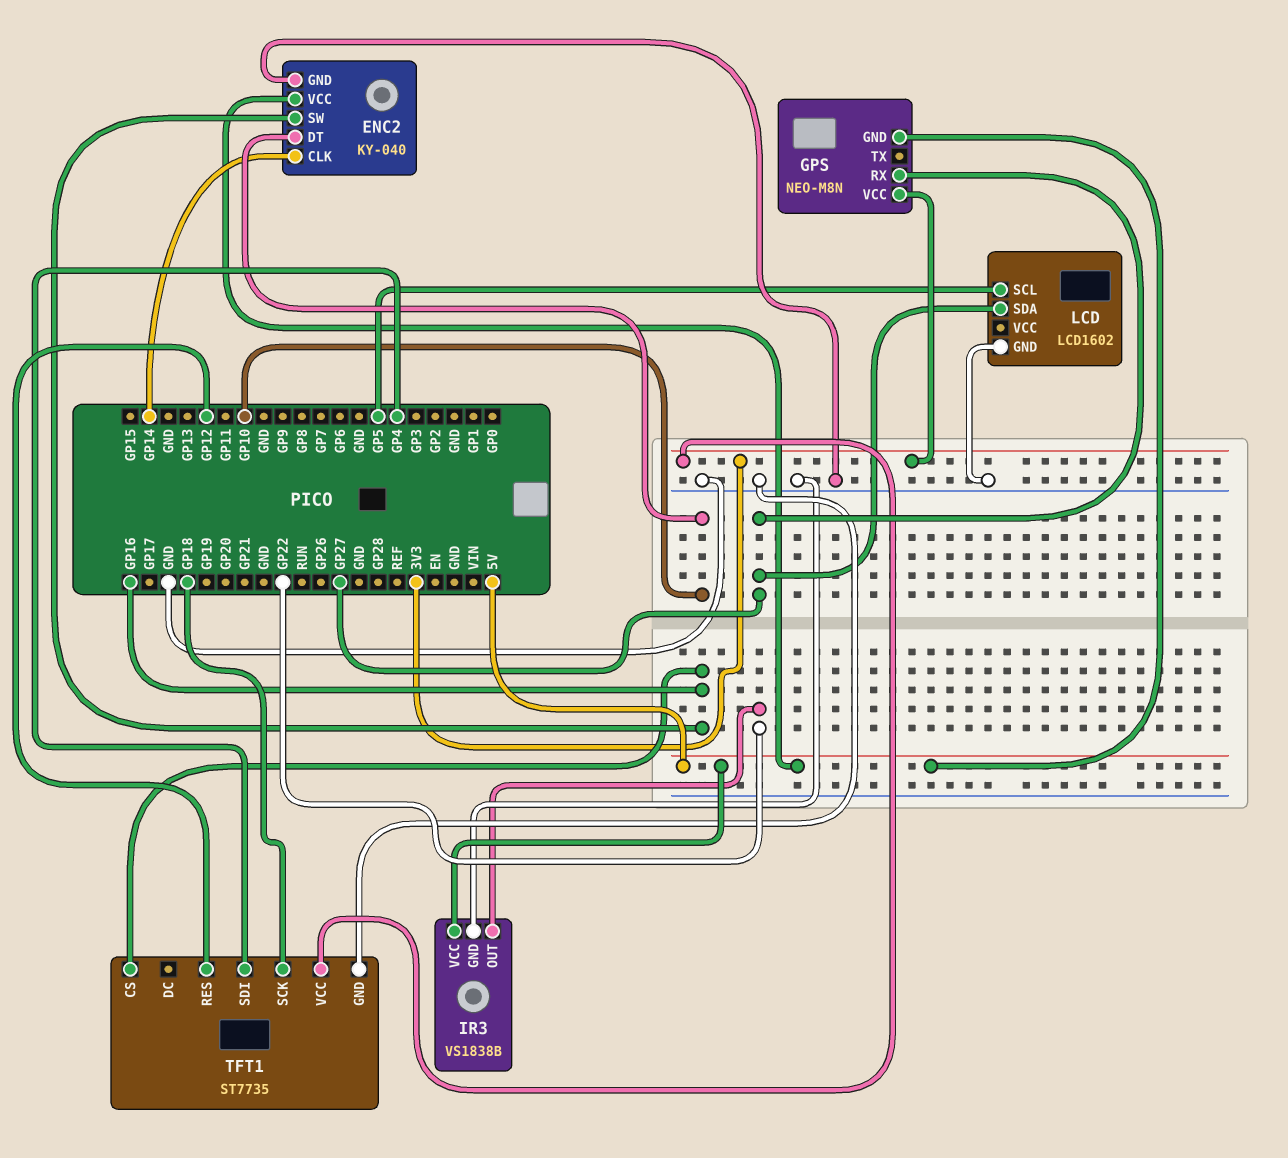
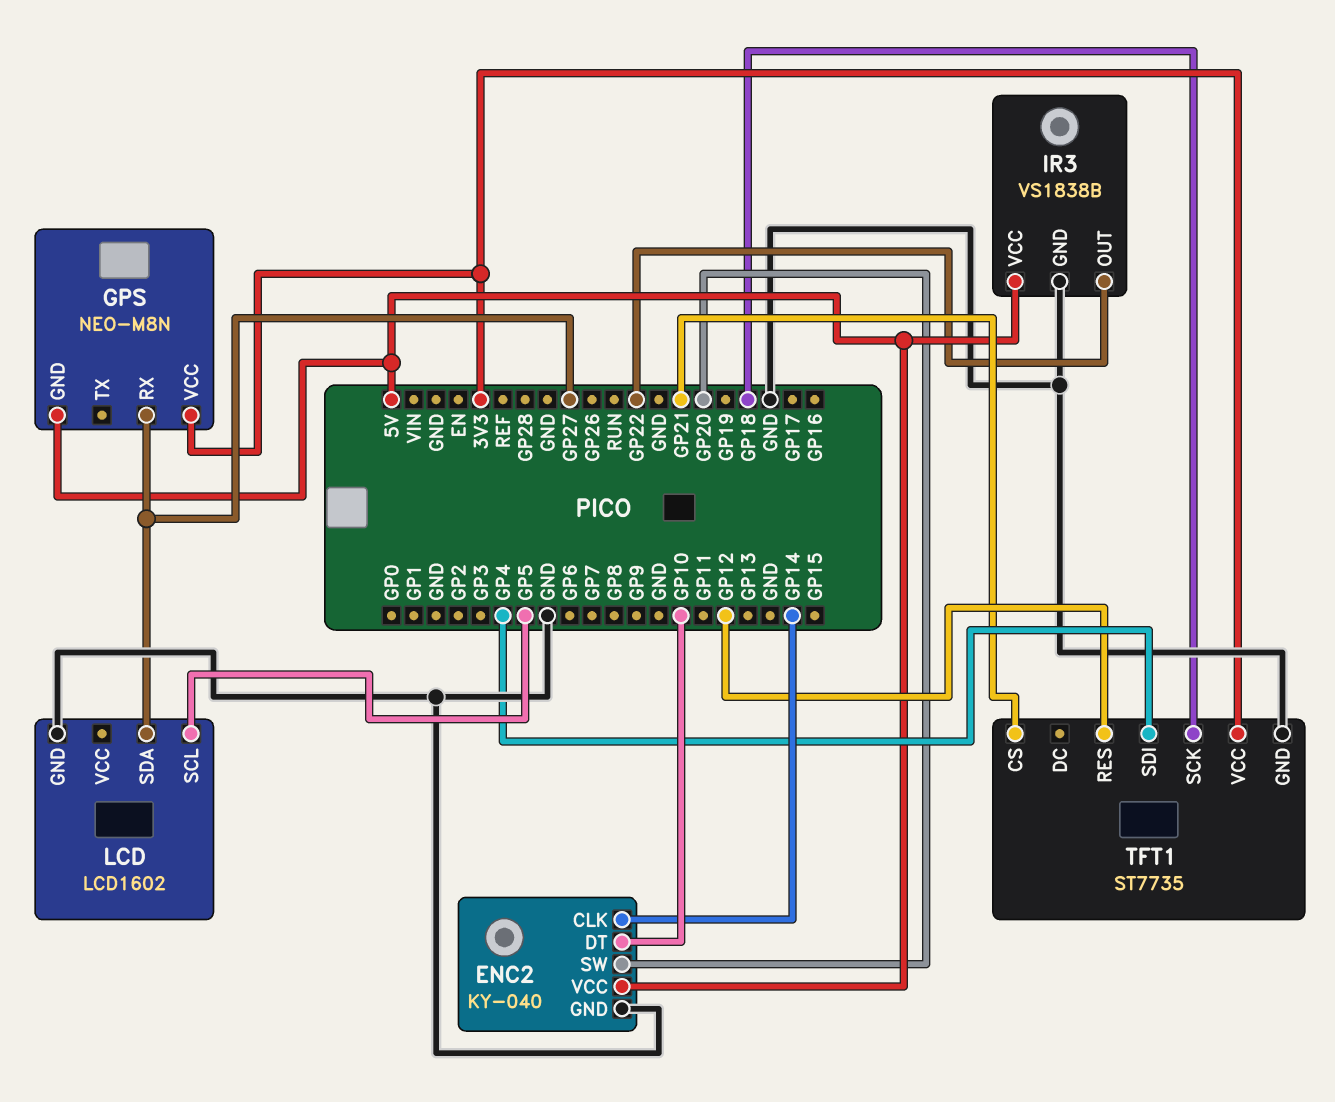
ENC2 pin SW: GP16 -> GP20
TFT1 pin CS: GP16 -> GP21

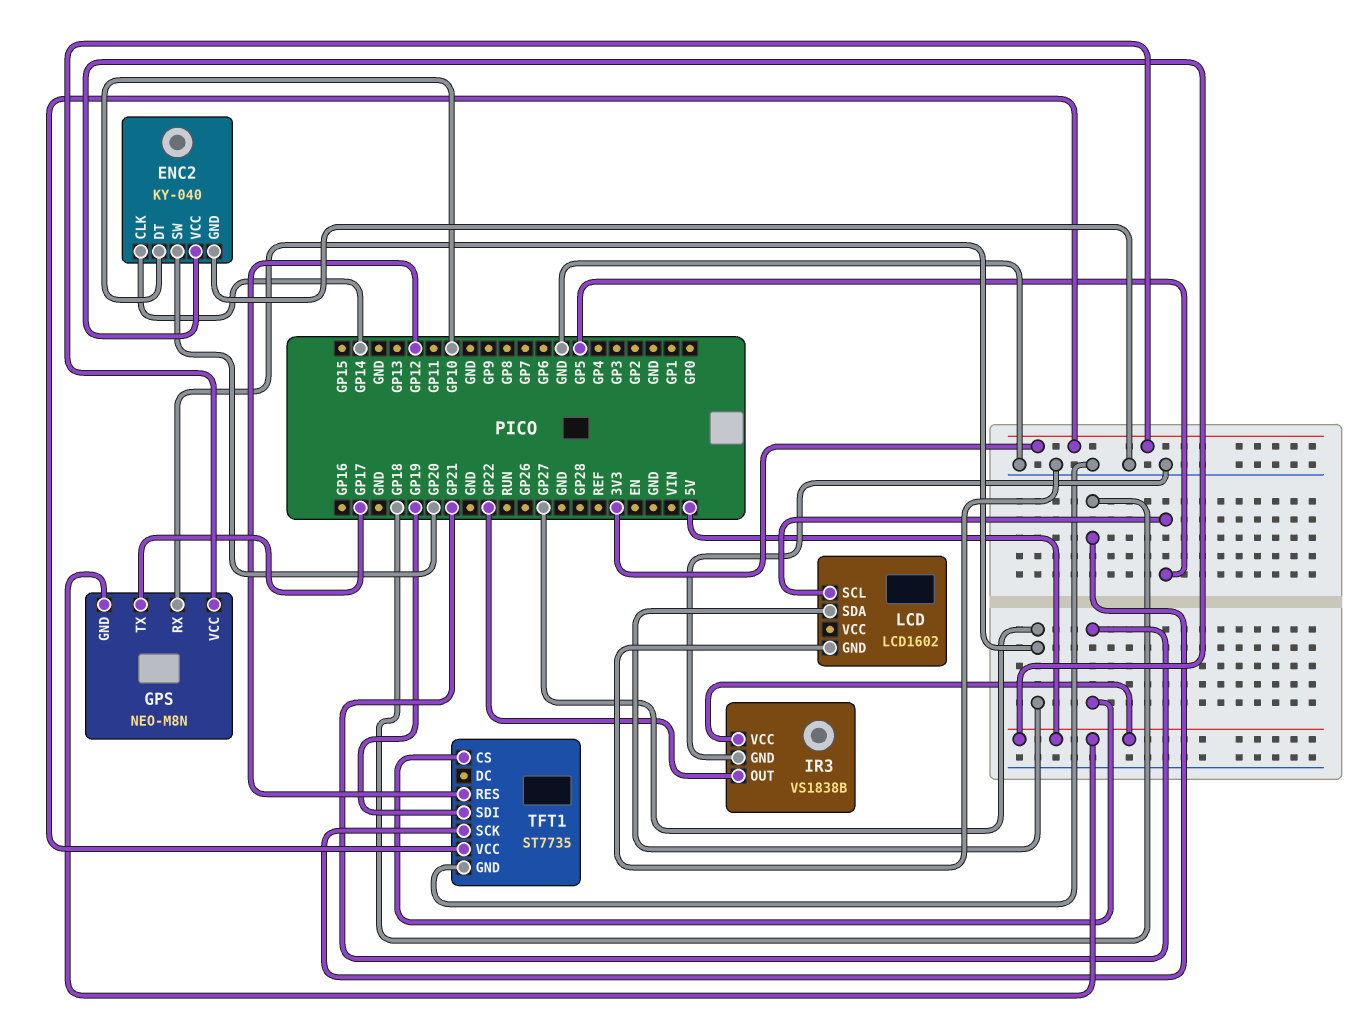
GPS pin TX: none -> GP17
TFT1 pin SDI: GP4 -> GP19

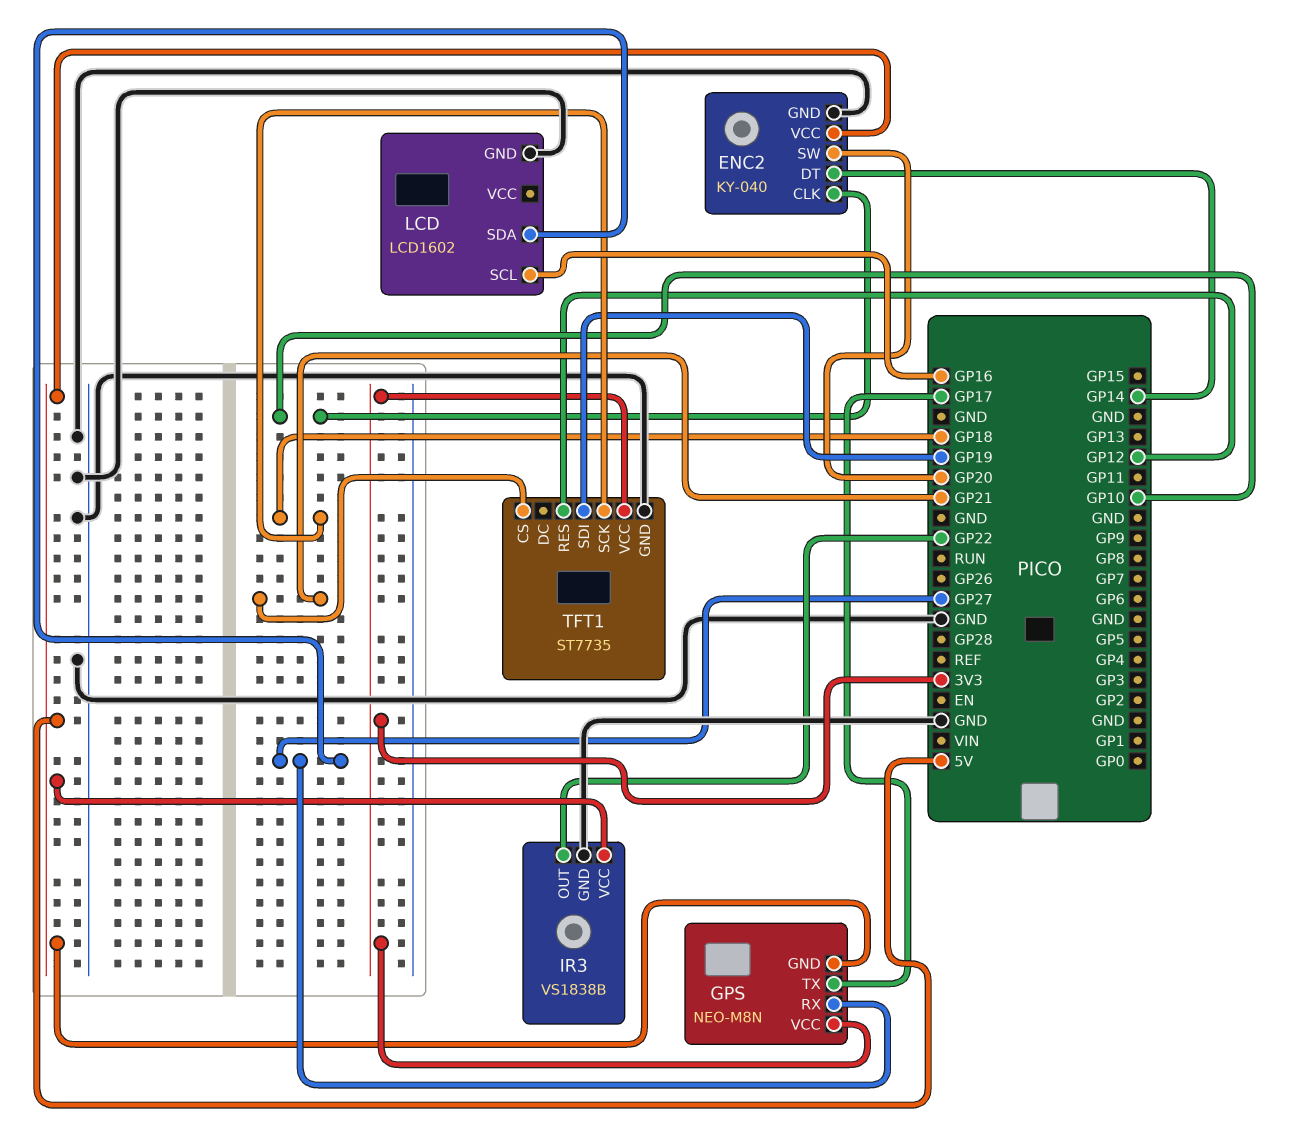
ENC2 pin CLK: GP14 -> GP10
ENC2 pin DT: GP10 -> GP14
LCD pin SCL: GP5 -> GP16

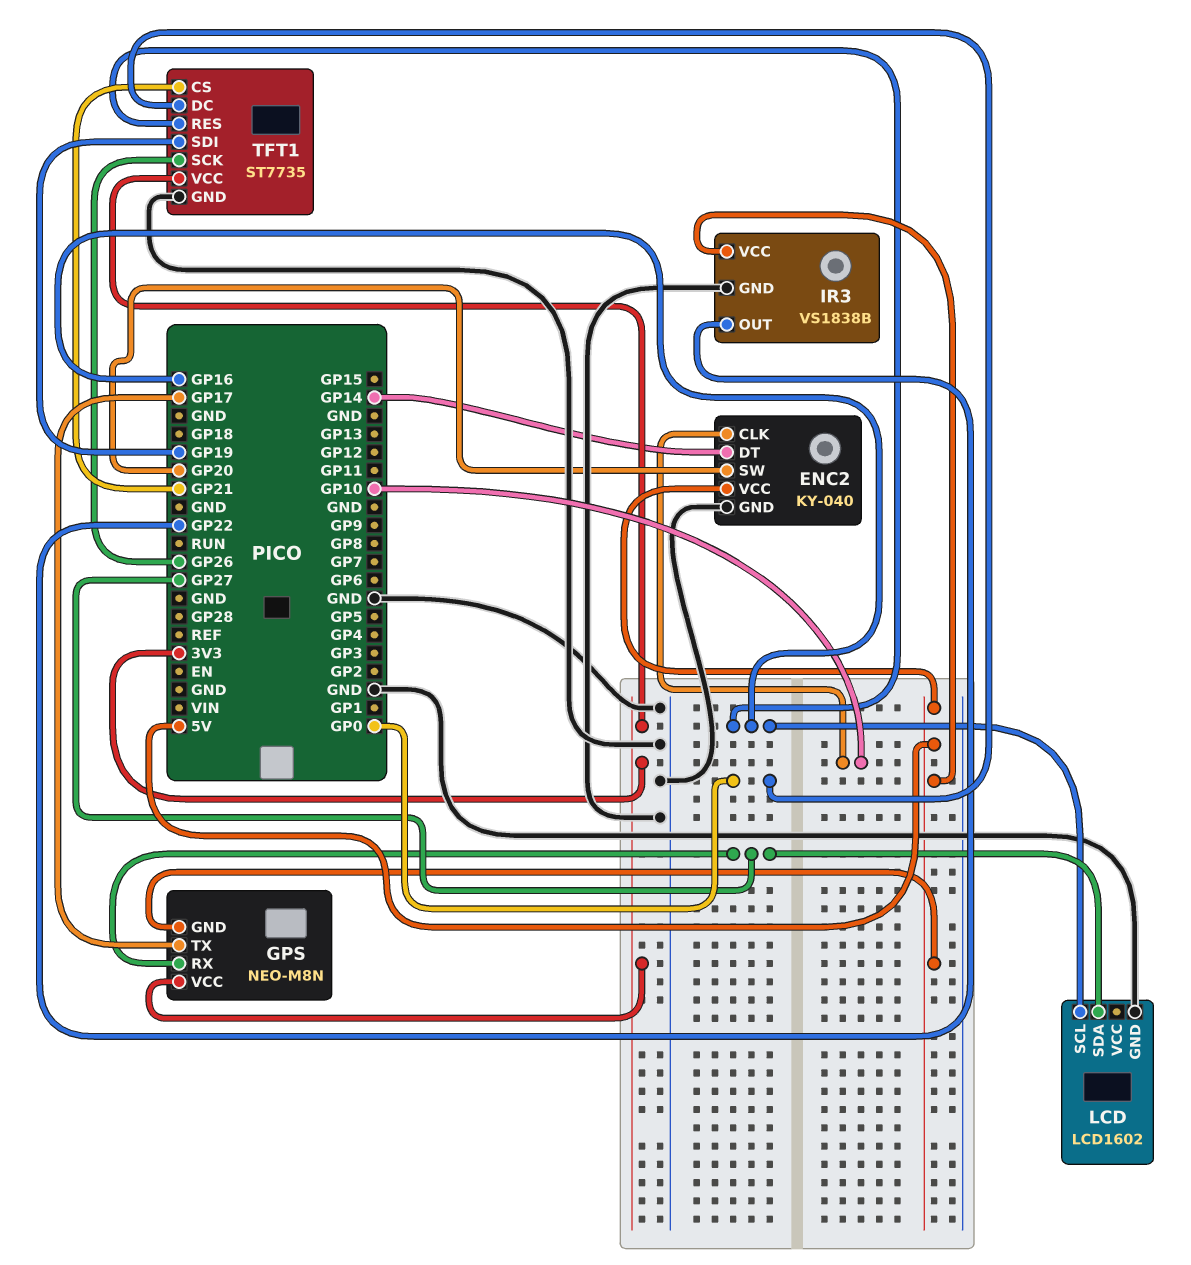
TFT1 pin DC: none -> GP0
TFT1 pin RES: GP12 -> GP16
TFT1 pin SCK: GP18 -> GP26

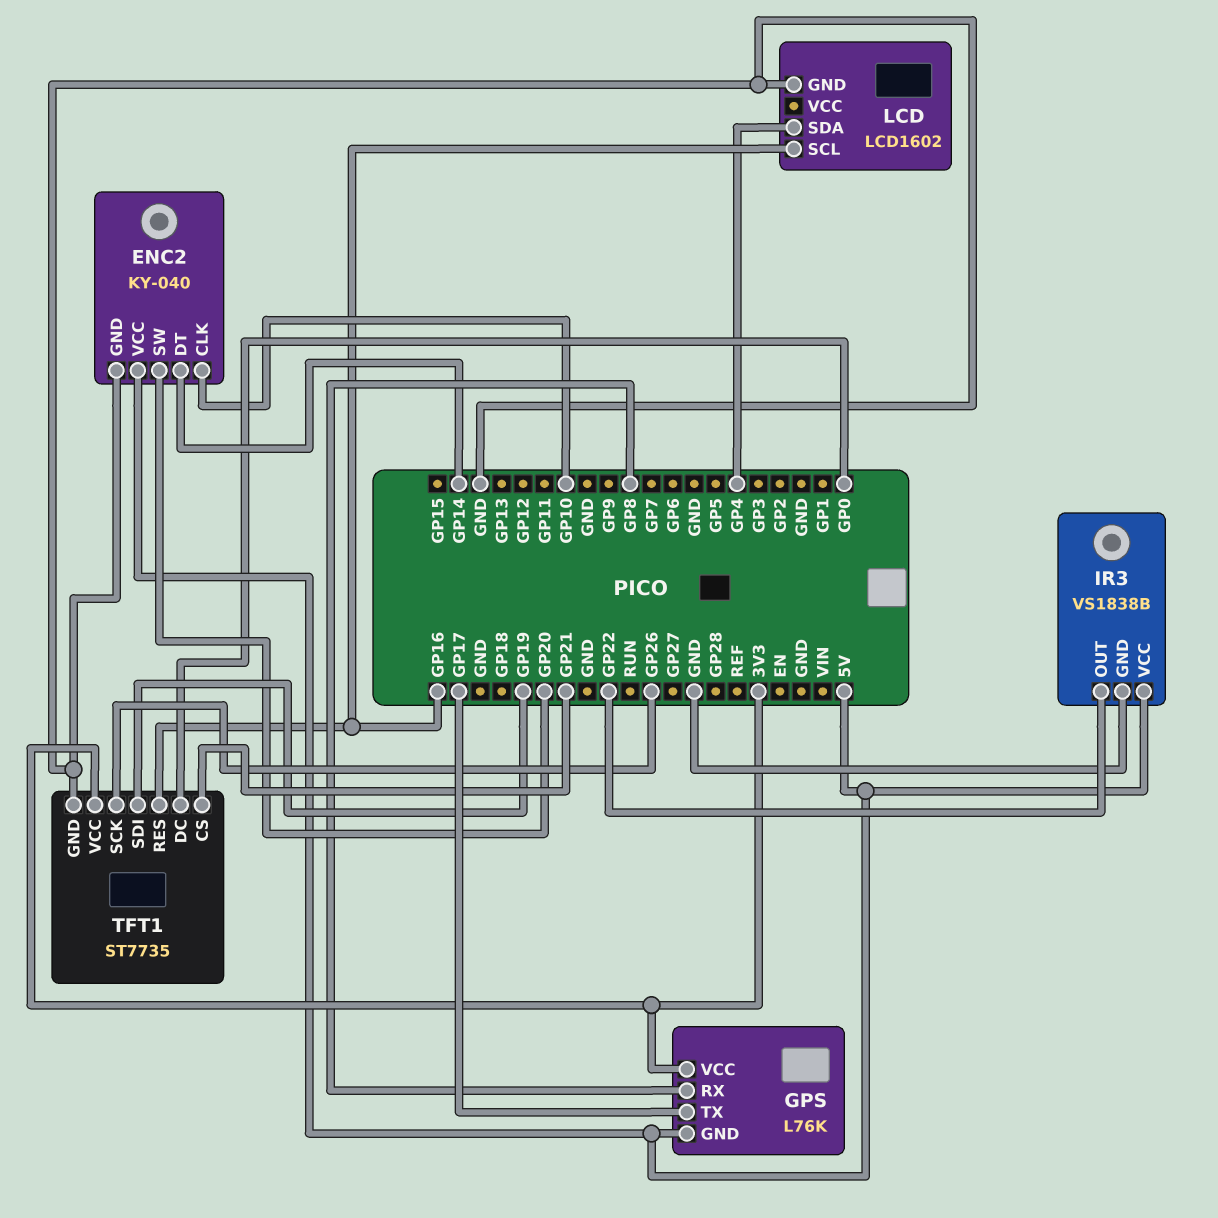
GPS: NEO-M8N -> L76K
GPS pin RX: GP27 -> GP8
LCD pin SDA: GP27 -> GP4

